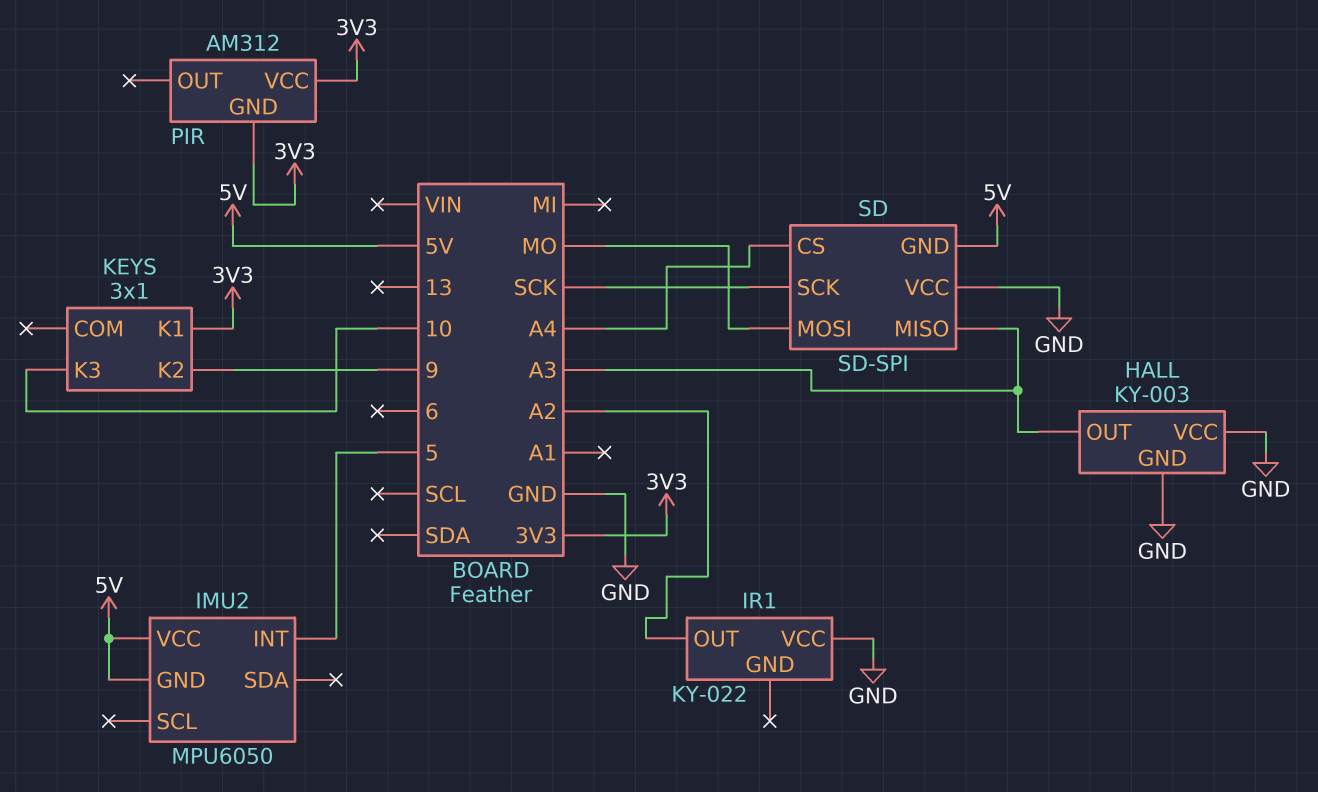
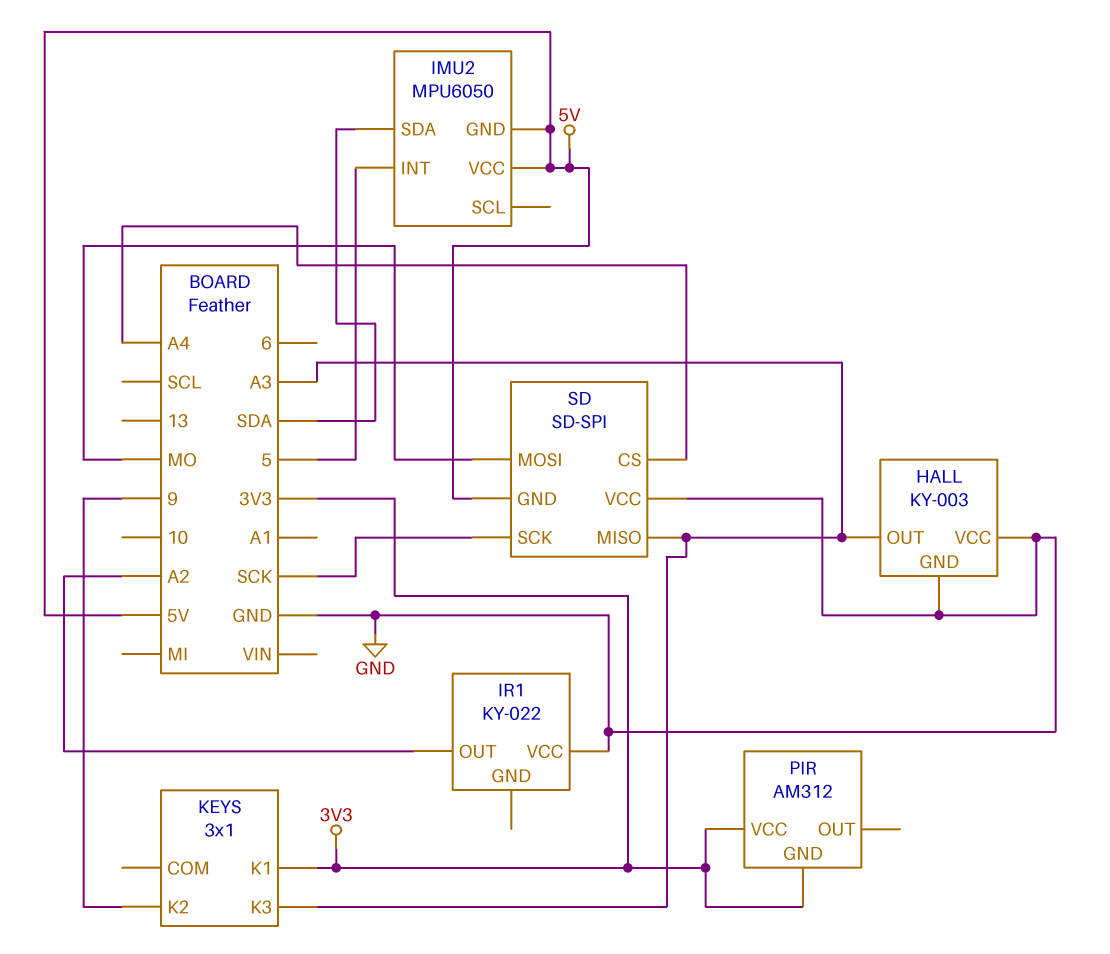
IMU2 pin SDA: none -> SDA
KEYS pin K3: 10 -> A3

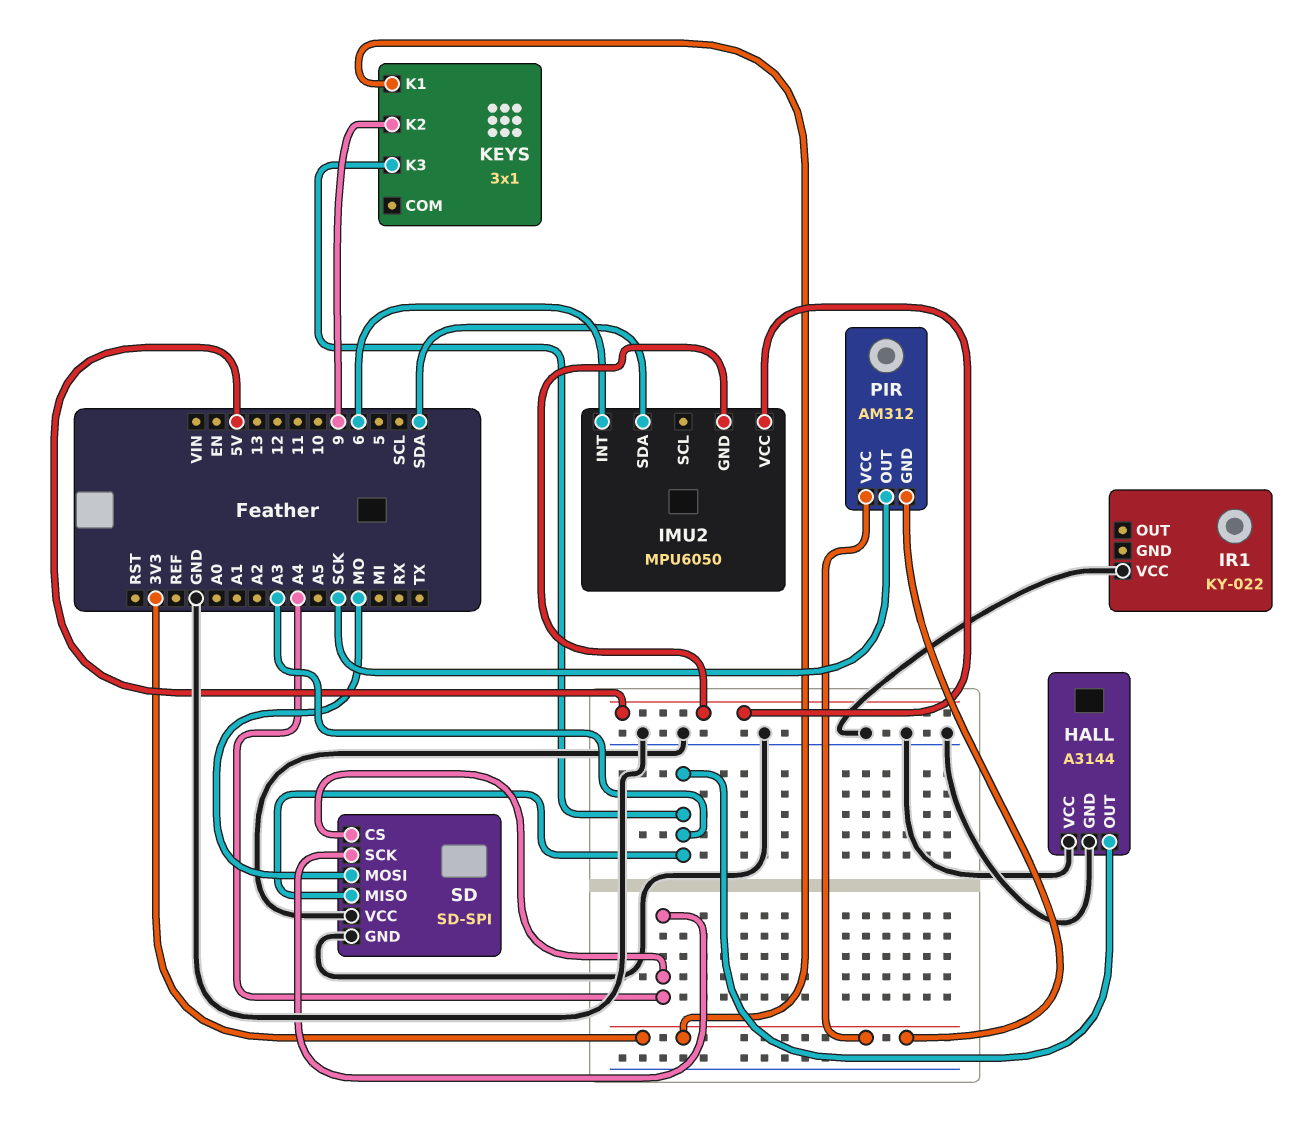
HALL: KY-003 -> A3144
IMU2 pin INT: 5 -> 6
IR1 pin OUT: A2 -> none
PIR pin OUT: none -> SCK
SD pin GND: 5V -> GND
SD pin SCK: SCK -> A4

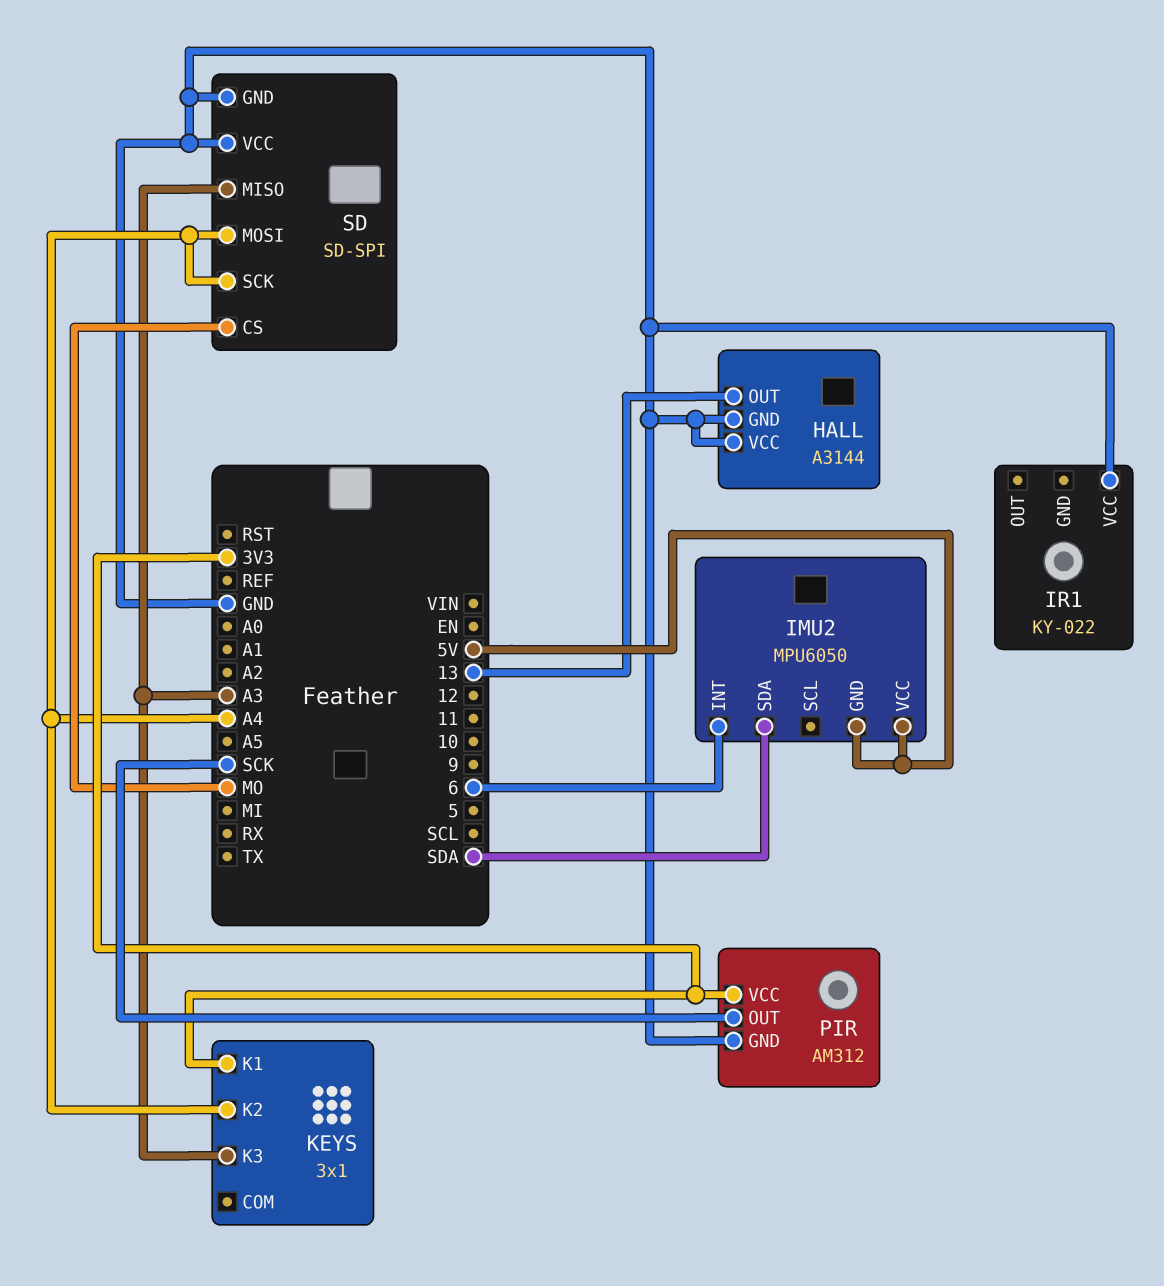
HALL pin OUT: A3 -> 13
KEYS pin K2: 9 -> A4
PIR pin GND: 3V3 -> GND
SD pin CS: A4 -> MO
SD pin MOSI: MO -> A4

